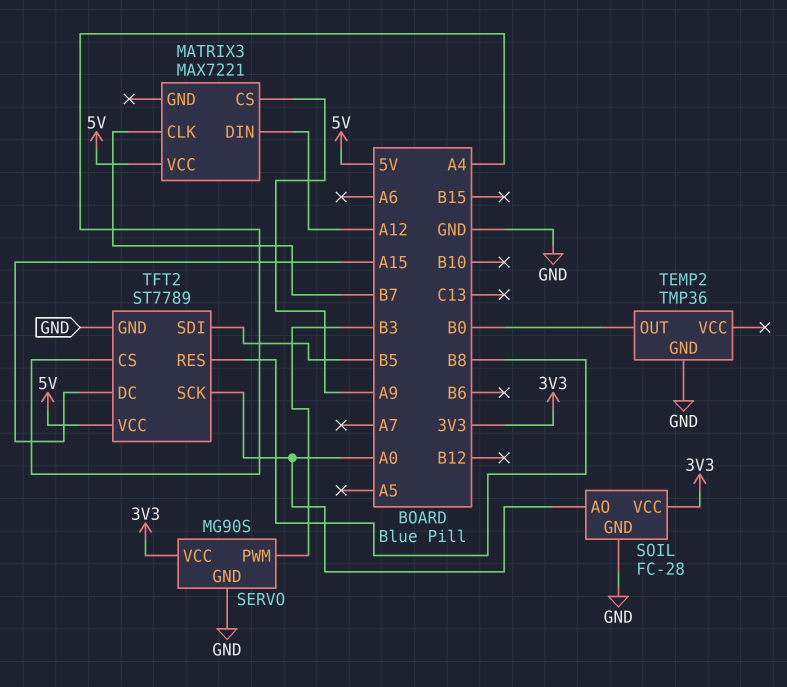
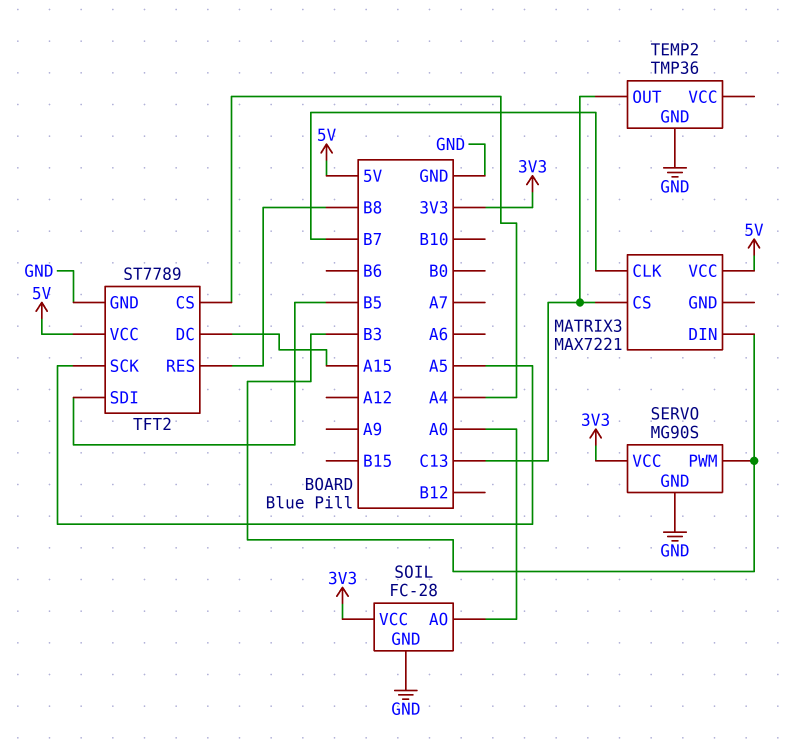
MATRIX3 pin CS: A9 -> C13
MATRIX3 pin DIN: A12 -> B3
TEMP2 pin OUT: B0 -> C13
TFT2 pin SCK: A0 -> A5

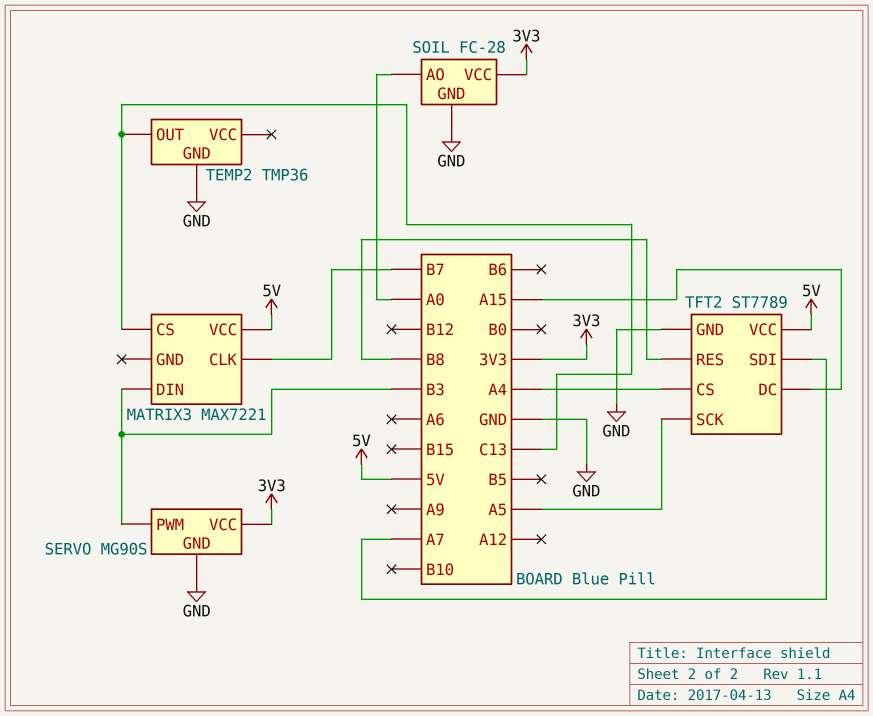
TFT2 pin SDI: B5 -> A7

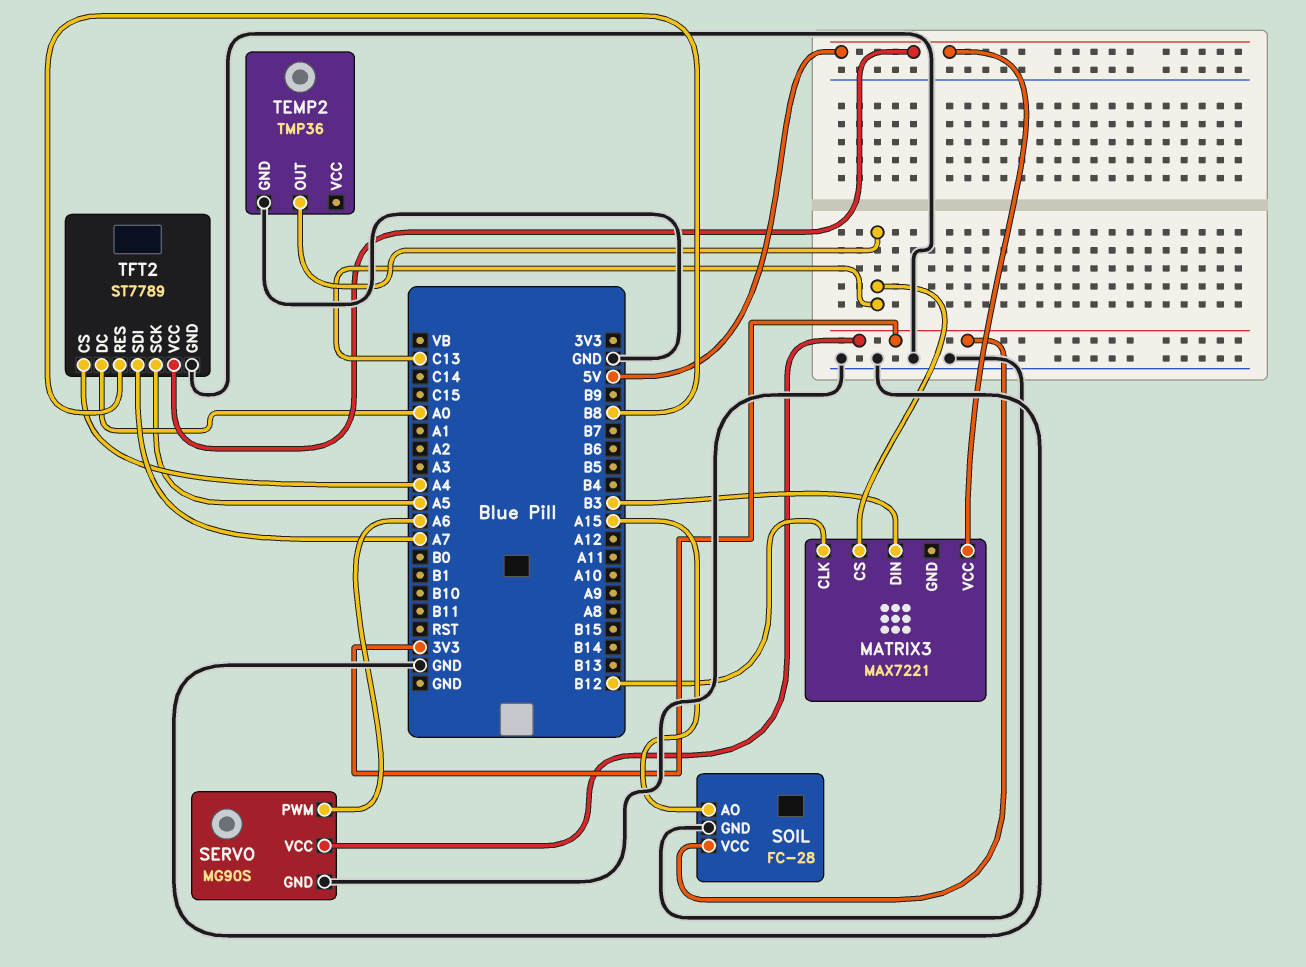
MATRIX3 pin CLK: B7 -> B12
SERVO pin PWM: B3 -> A6
SOIL pin AO: A0 -> A15
TFT2 pin DC: A15 -> A0

